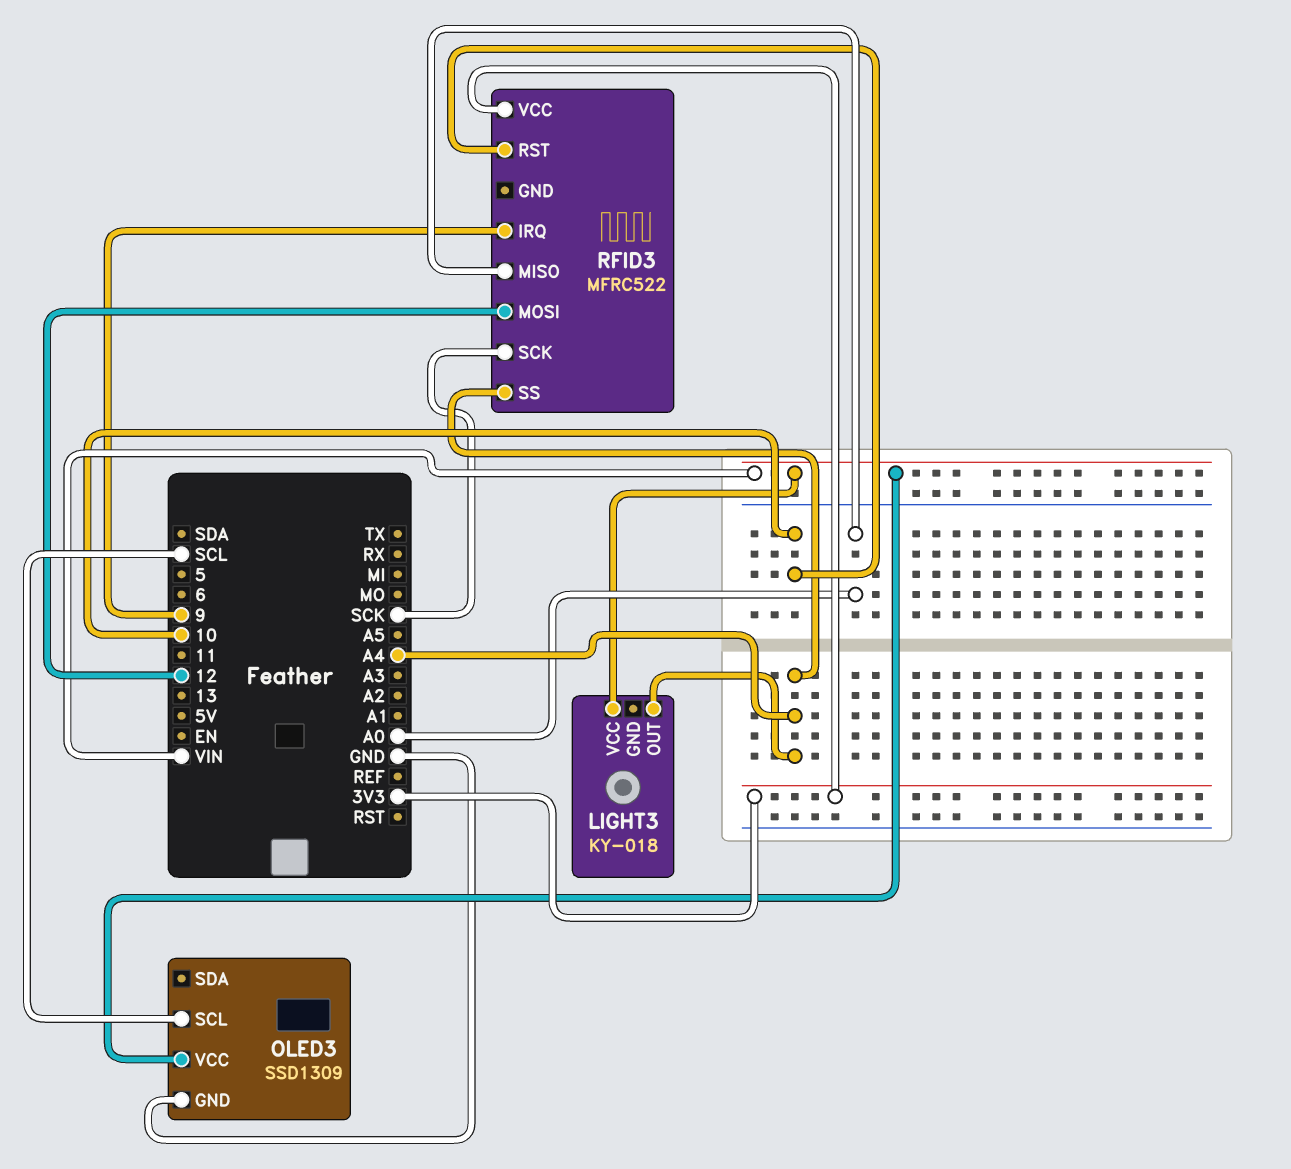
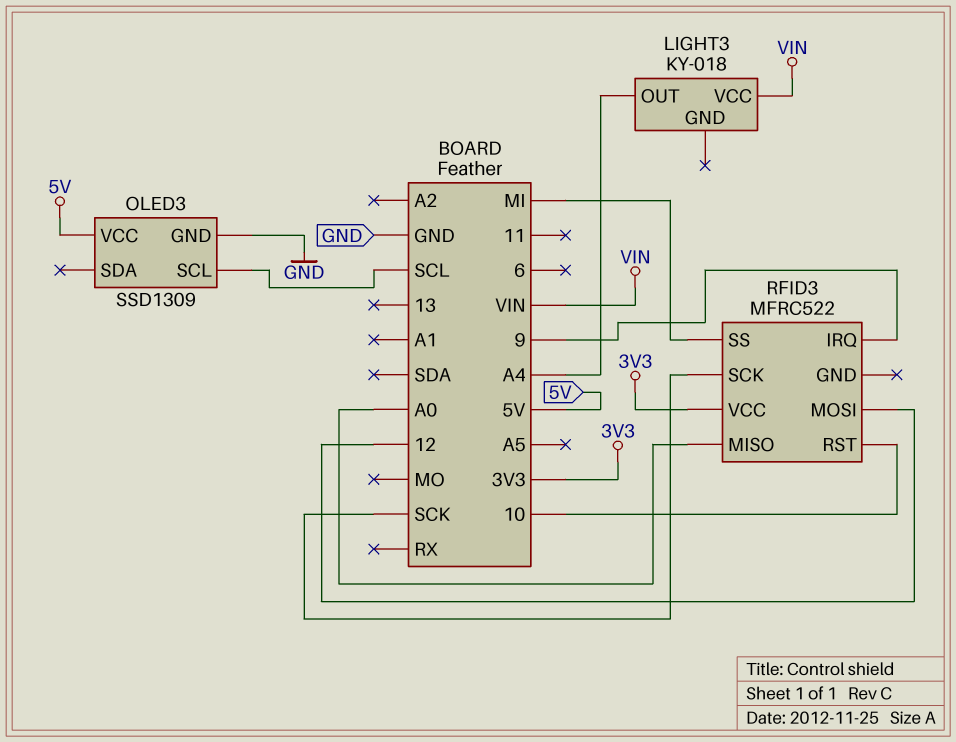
OLED3 pin VCC: VIN -> 5V
RFID3 pin SS: A4 -> MI

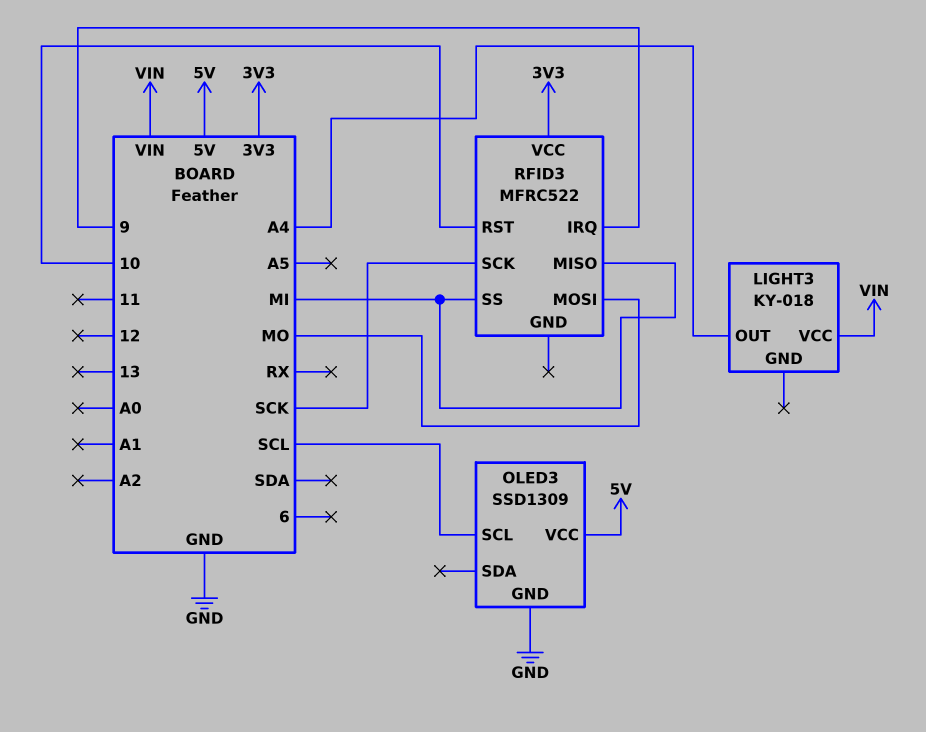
RFID3 pin MISO: A0 -> MI
RFID3 pin MOSI: 12 -> MO

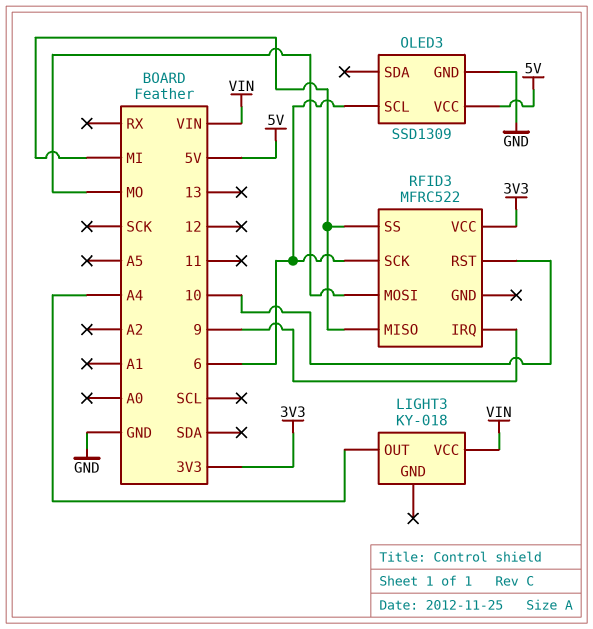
OLED3 pin SCL: SCL -> 6
RFID3 pin SCK: SCK -> 6

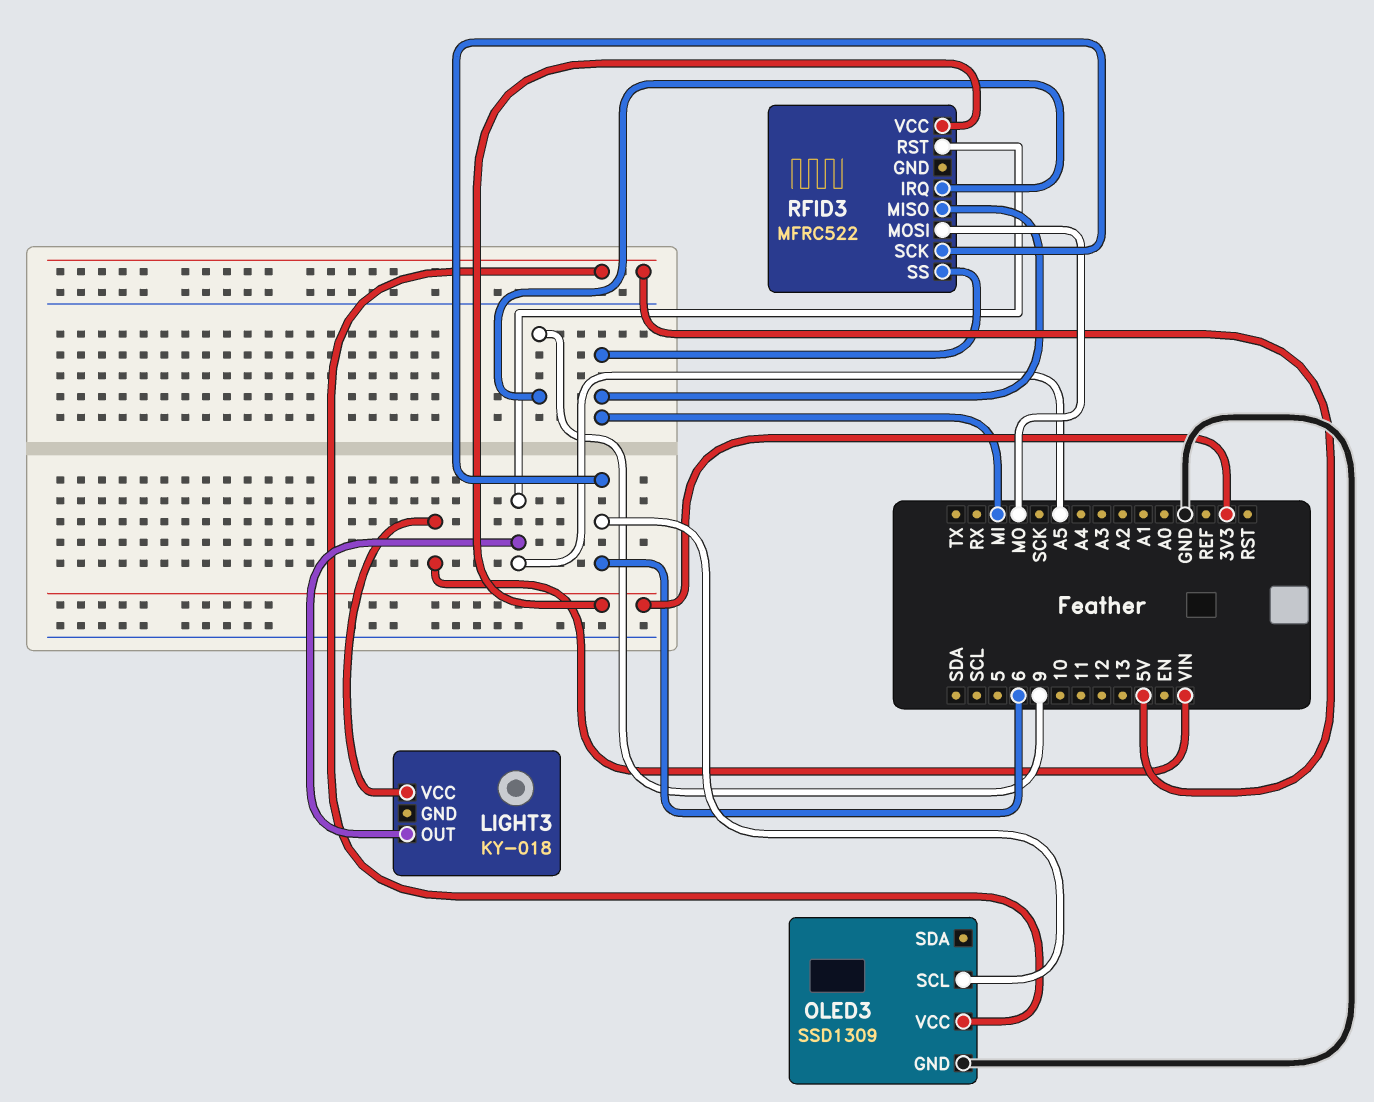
LIGHT3 pin OUT: A4 -> A5
RFID3 pin RST: 10 -> A5

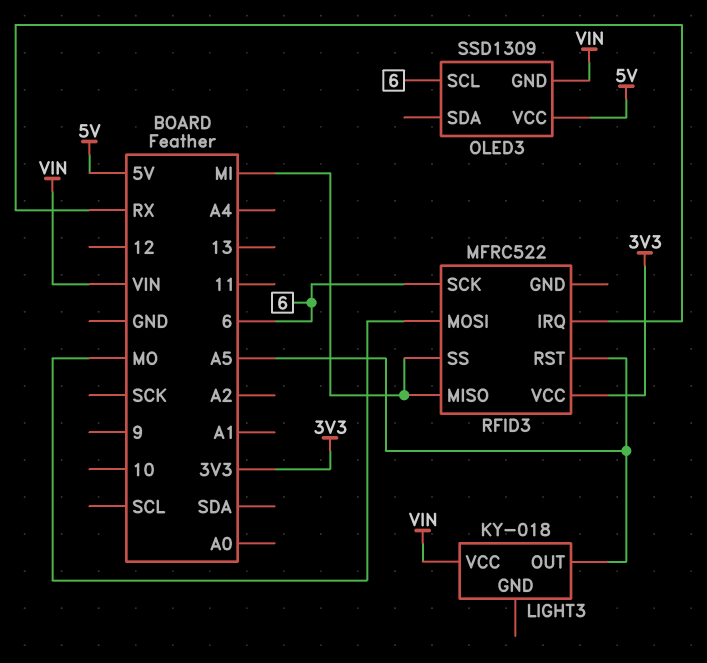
OLED3 pin GND: GND -> VIN
RFID3 pin IRQ: 9 -> RX

